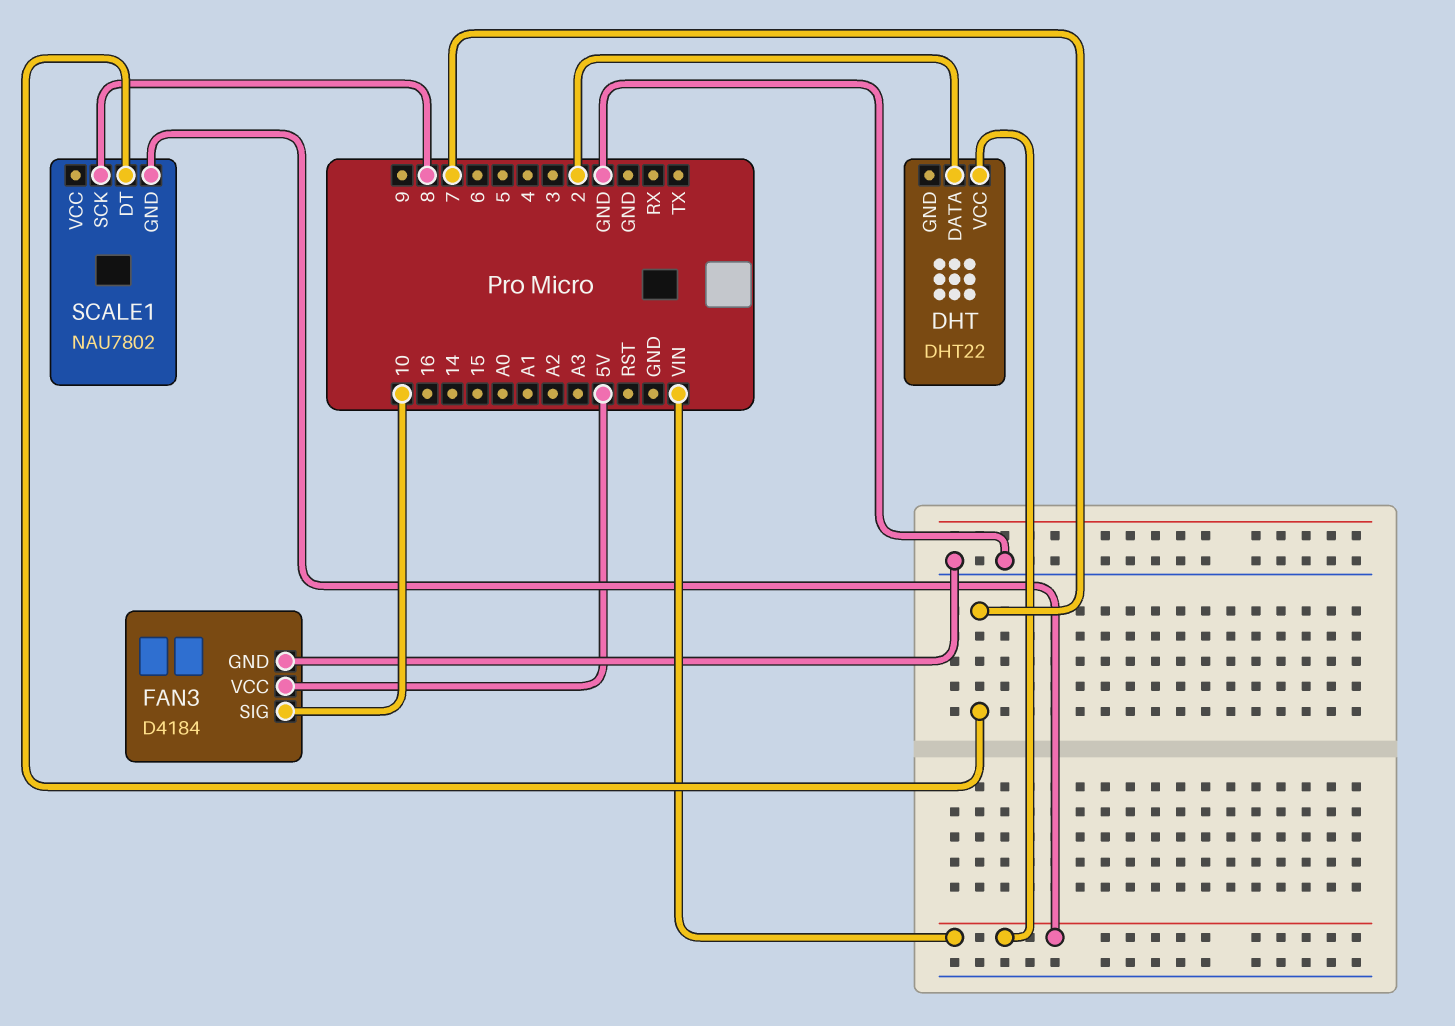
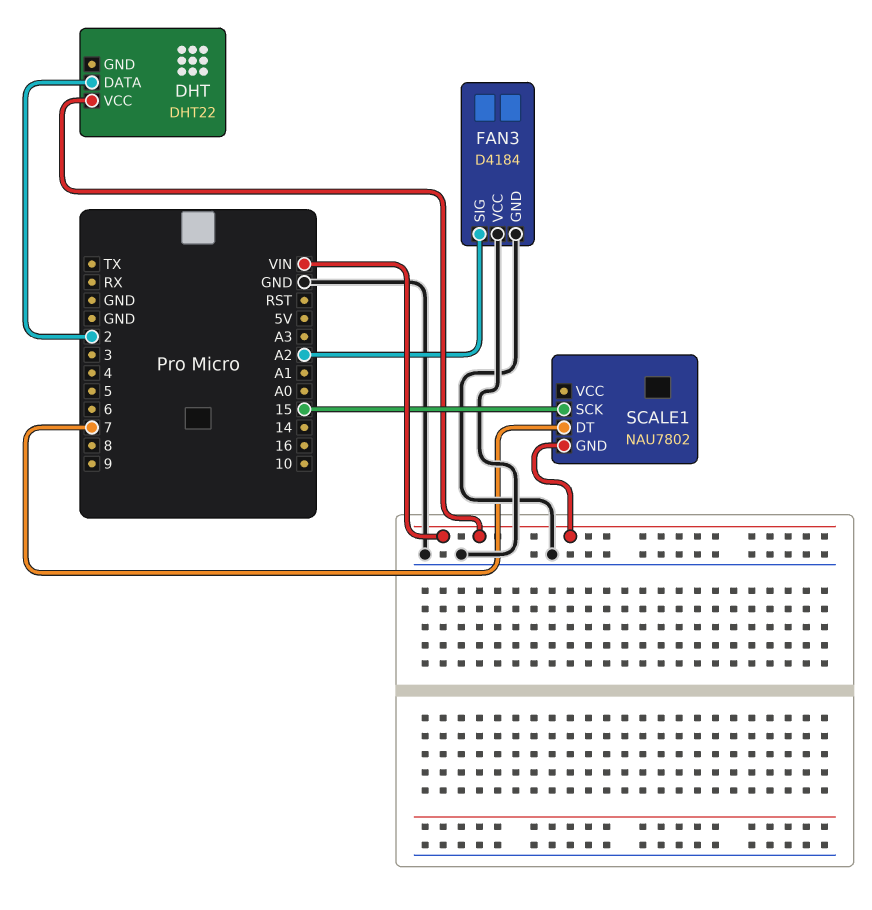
FAN3 pin SIG: 10 -> A2
FAN3 pin VCC: 5V -> GND
SCALE1 pin SCK: 8 -> 15

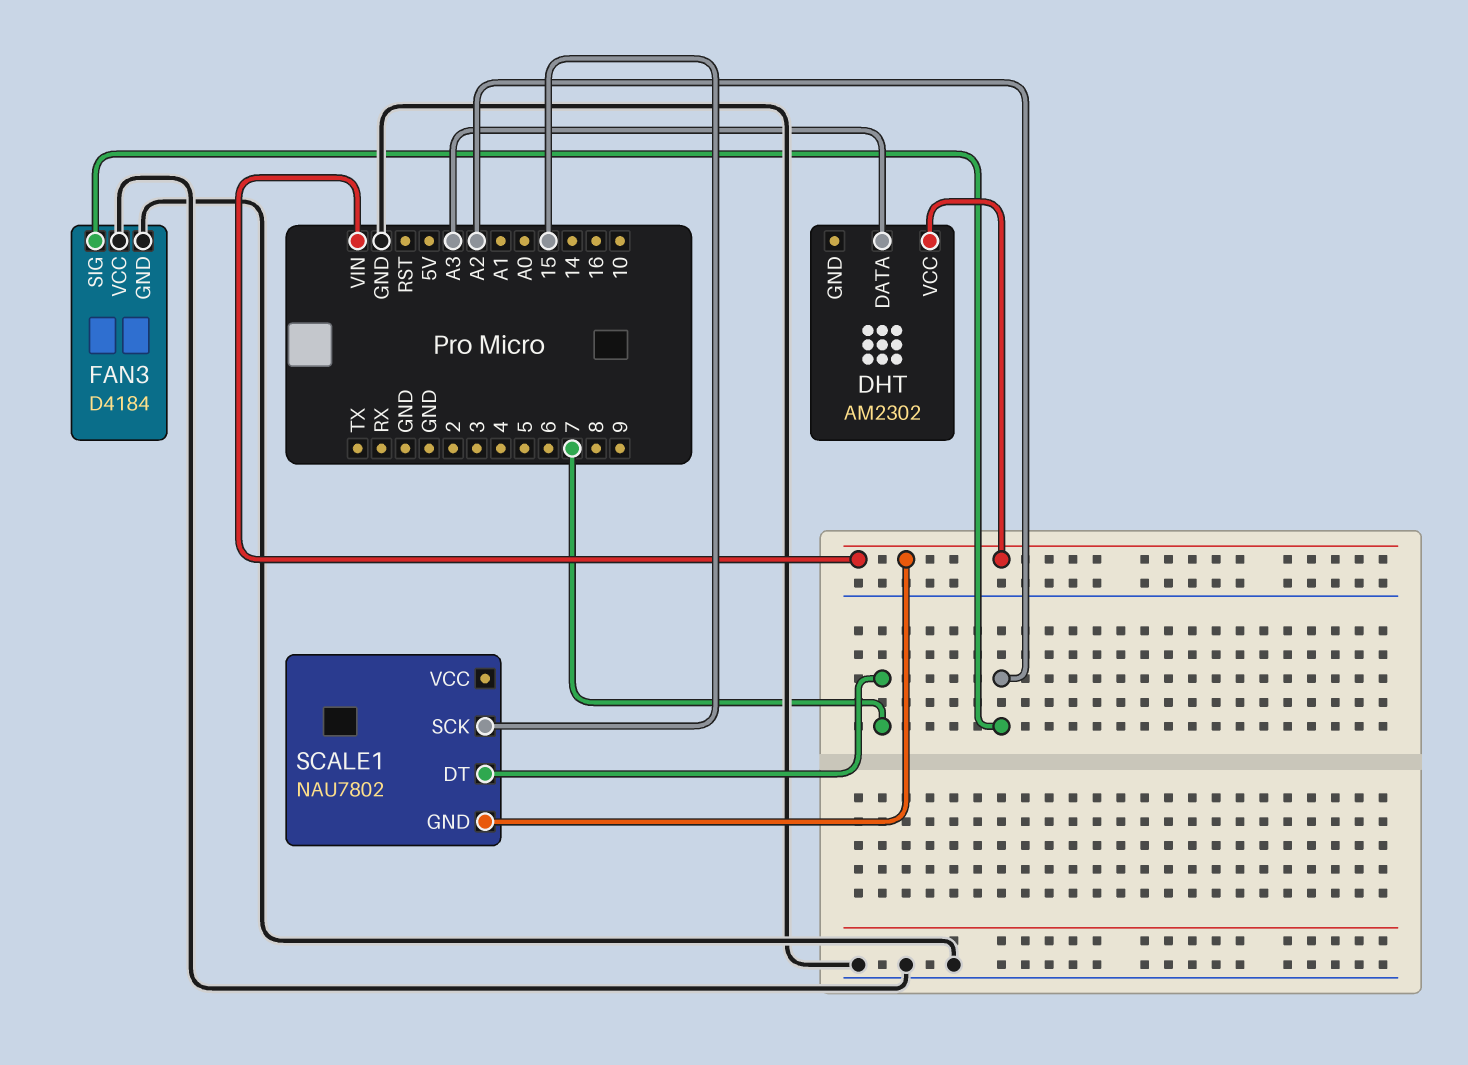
DHT: DHT22 -> AM2302
DHT pin DATA: 2 -> A3

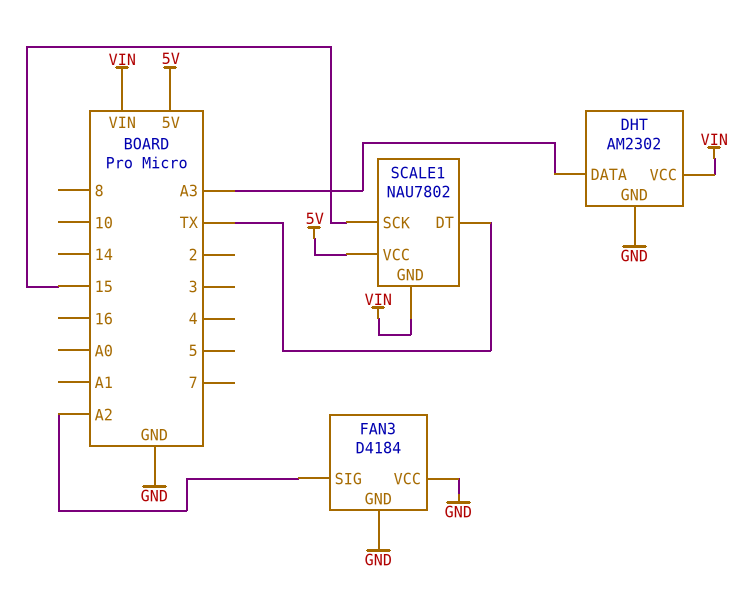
DHT pin GND: none -> GND
SCALE1 pin DT: 7 -> TX
SCALE1 pin VCC: none -> 5V

